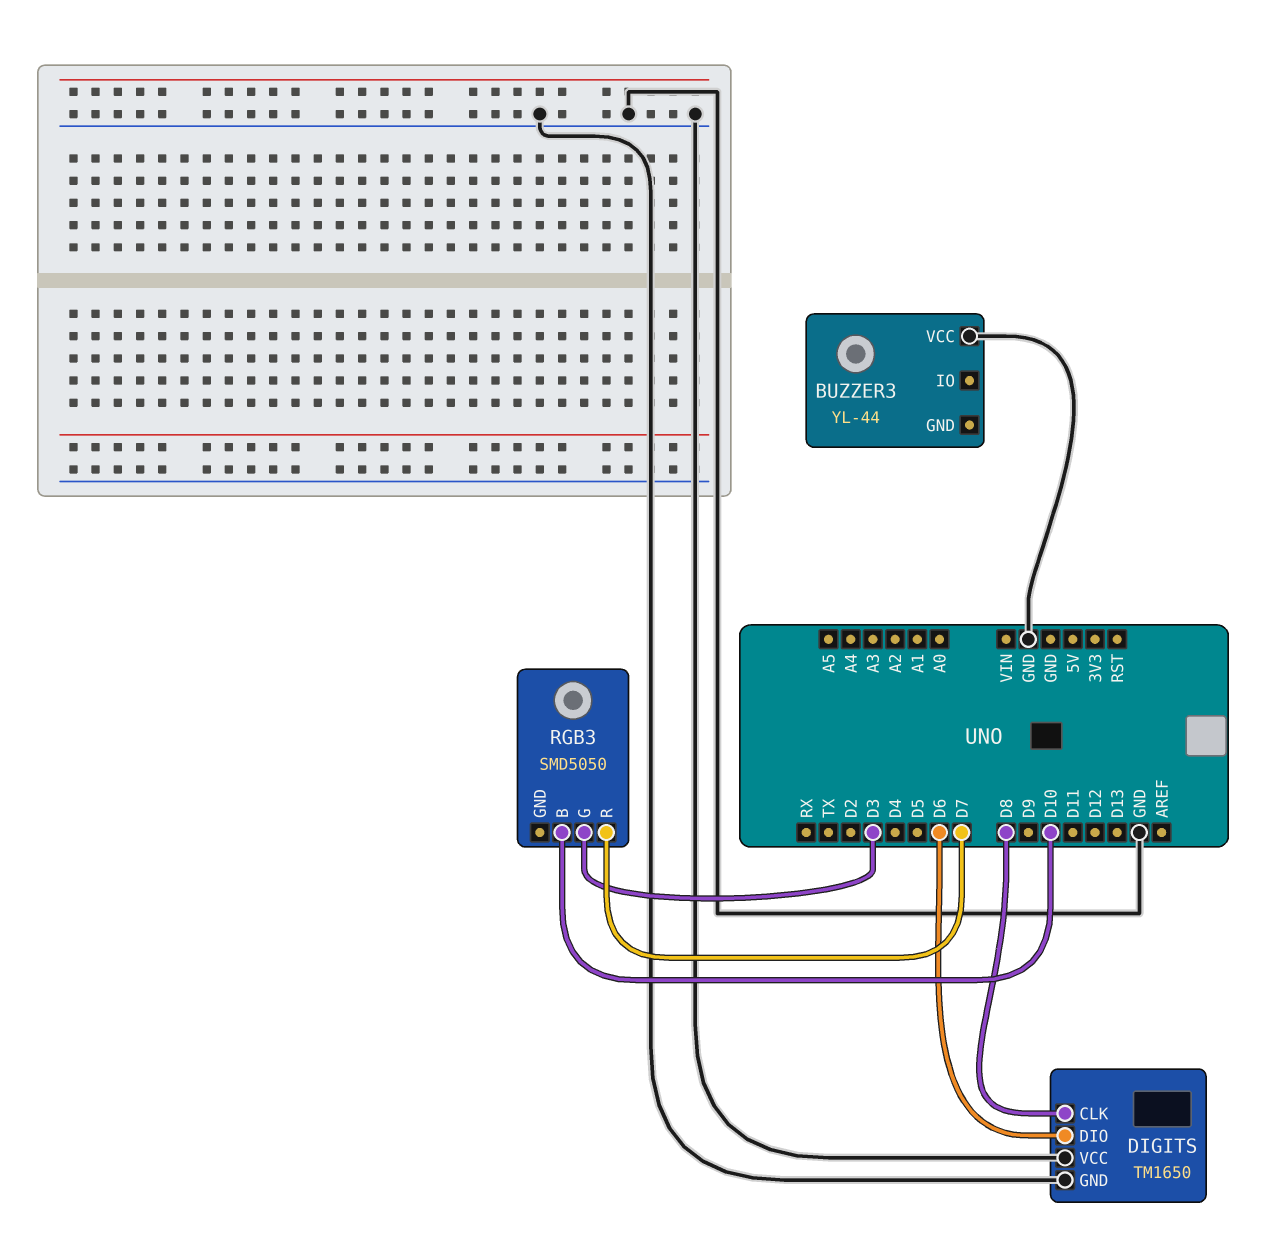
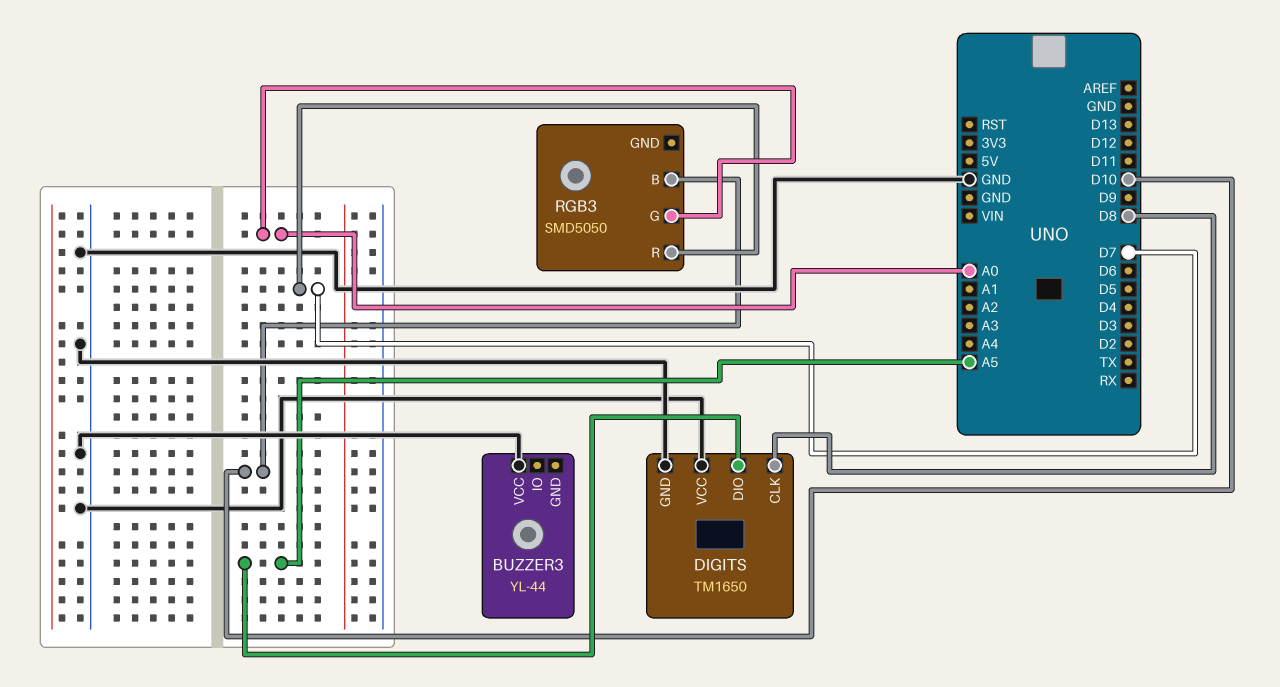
DIGITS pin DIO: D6 -> A5
RGB3 pin G: D3 -> A0

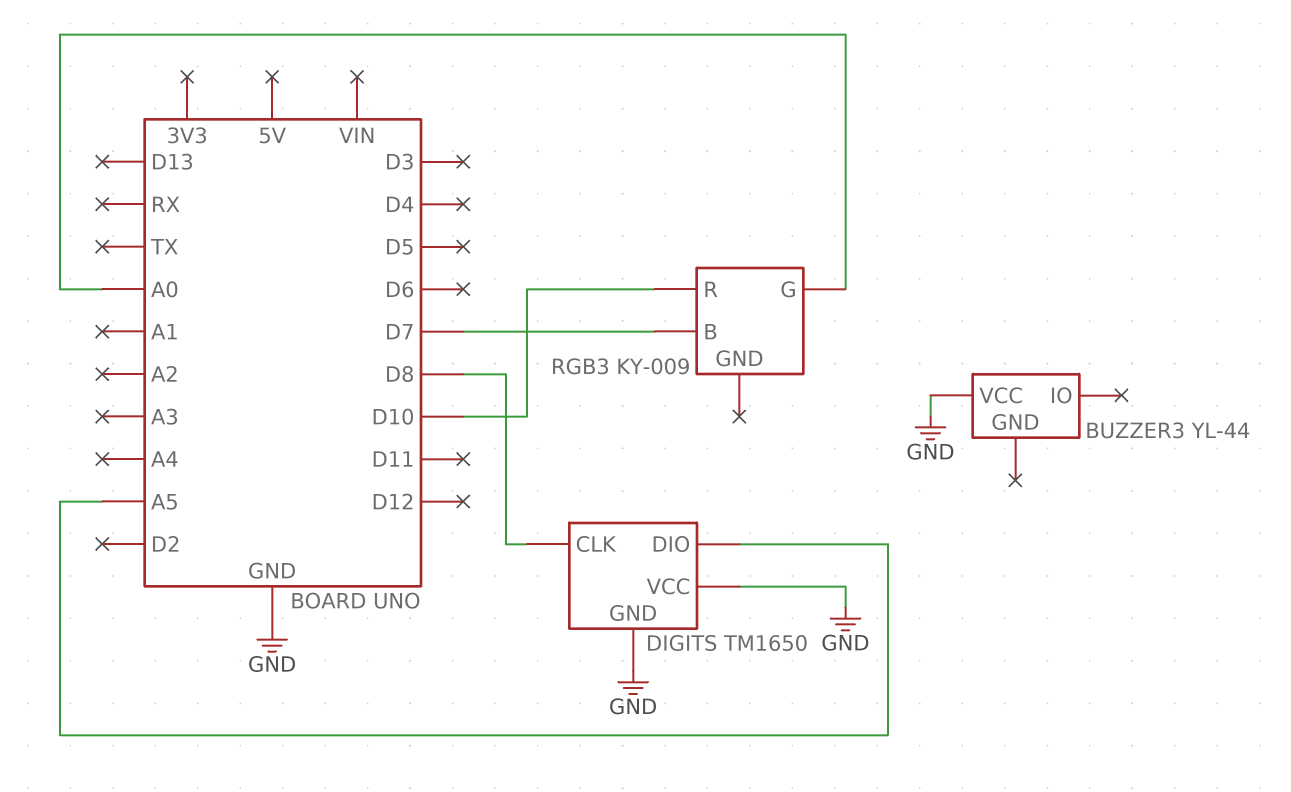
RGB3: SMD5050 -> KY-009
RGB3 pin B: D10 -> D7
RGB3 pin R: D7 -> D10

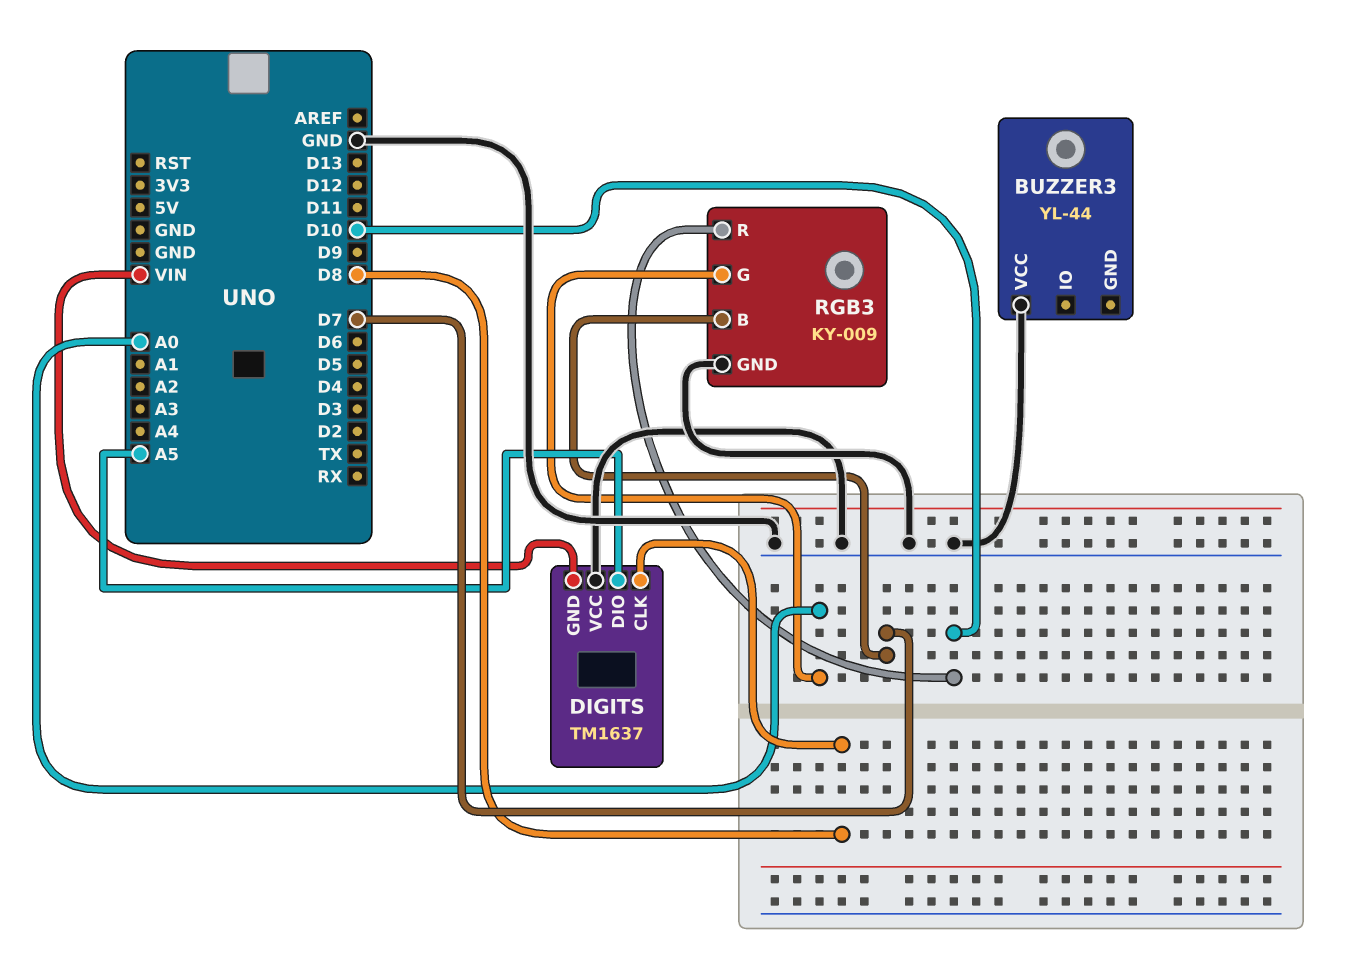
DIGITS: TM1650 -> TM1637
DIGITS pin GND: GND -> VIN
RGB3 pin GND: none -> GND

